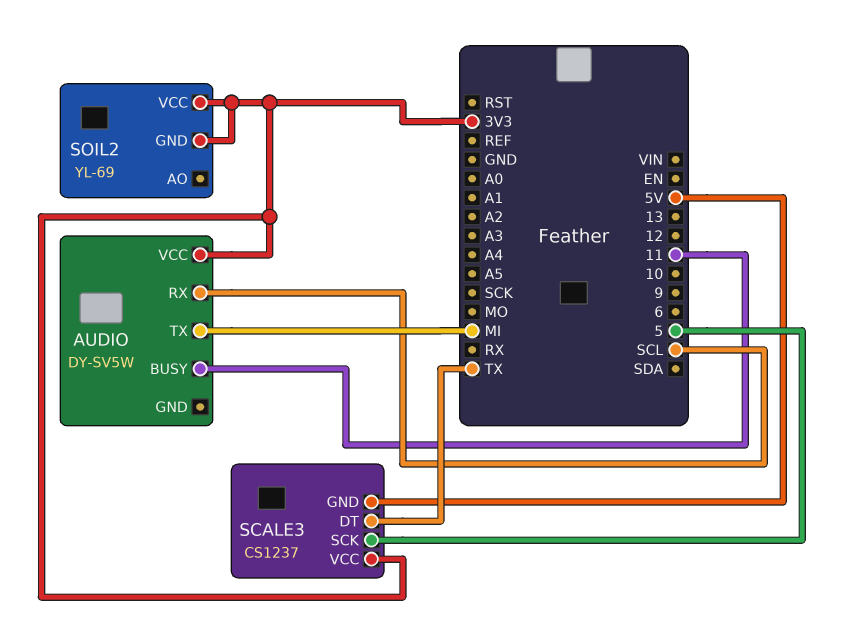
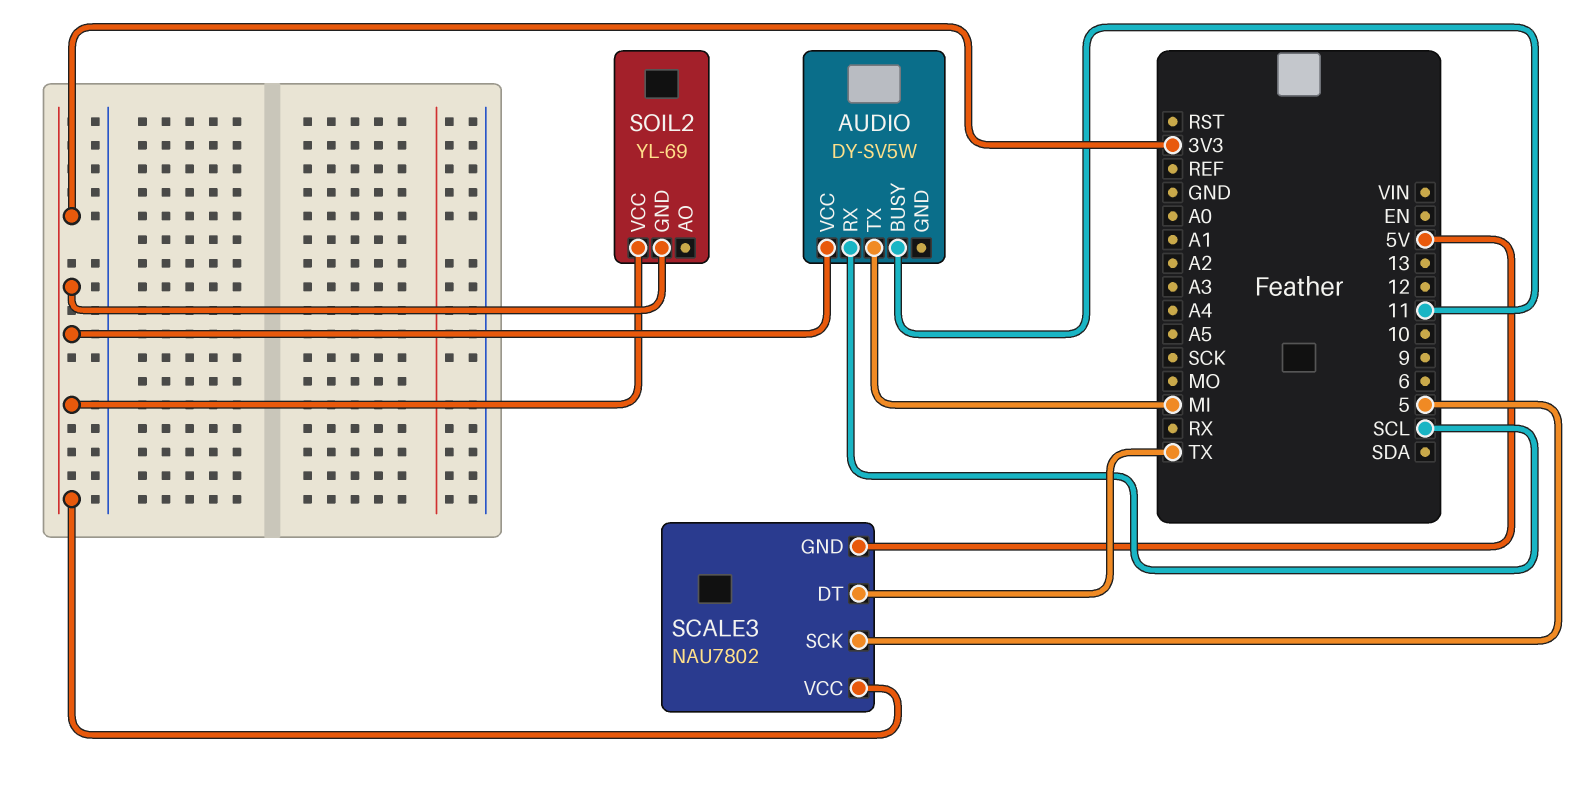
SCALE3: CS1237 -> NAU7802

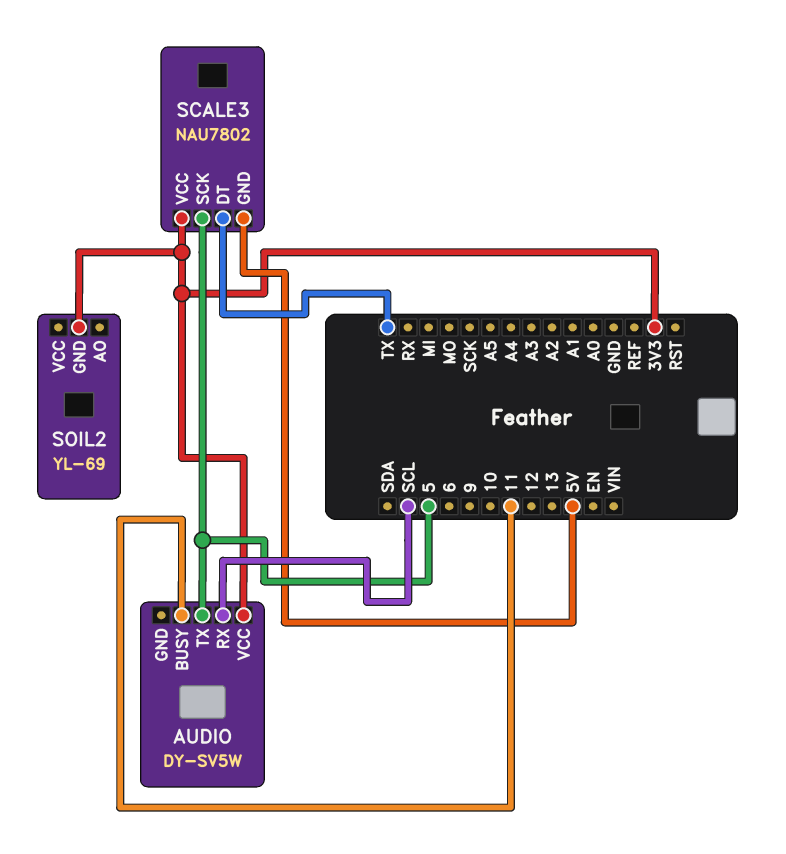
AUDIO pin TX: MI -> 5
SOIL2 pin VCC: 3V3 -> none

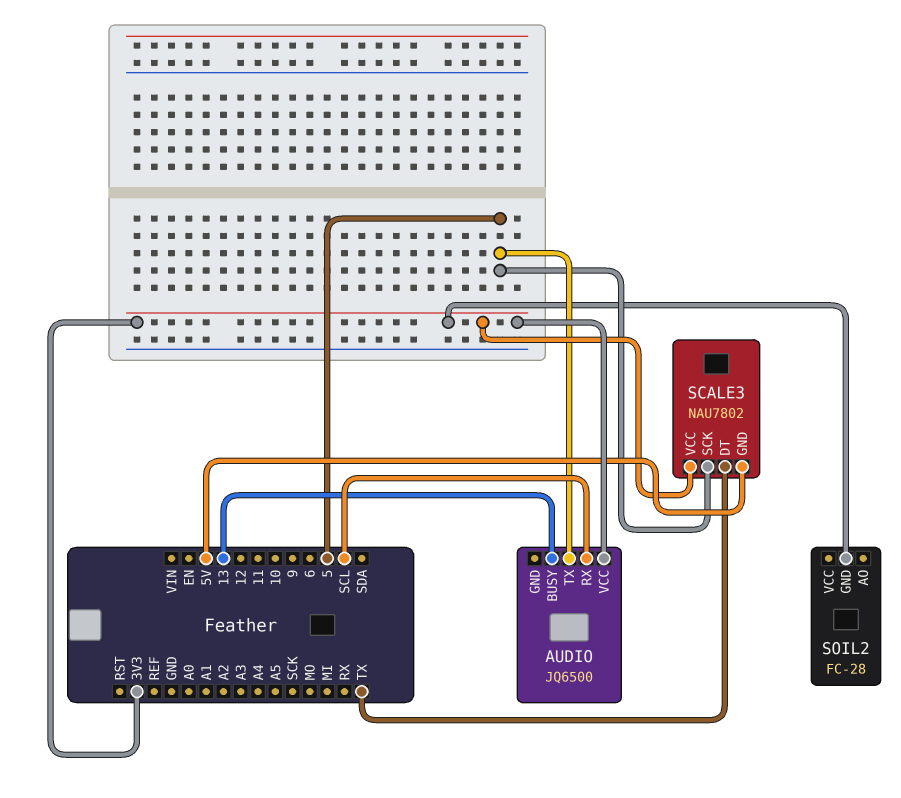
AUDIO: DY-SV5W -> JQ6500
AUDIO pin BUSY: 11 -> 13
SOIL2: YL-69 -> FC-28

